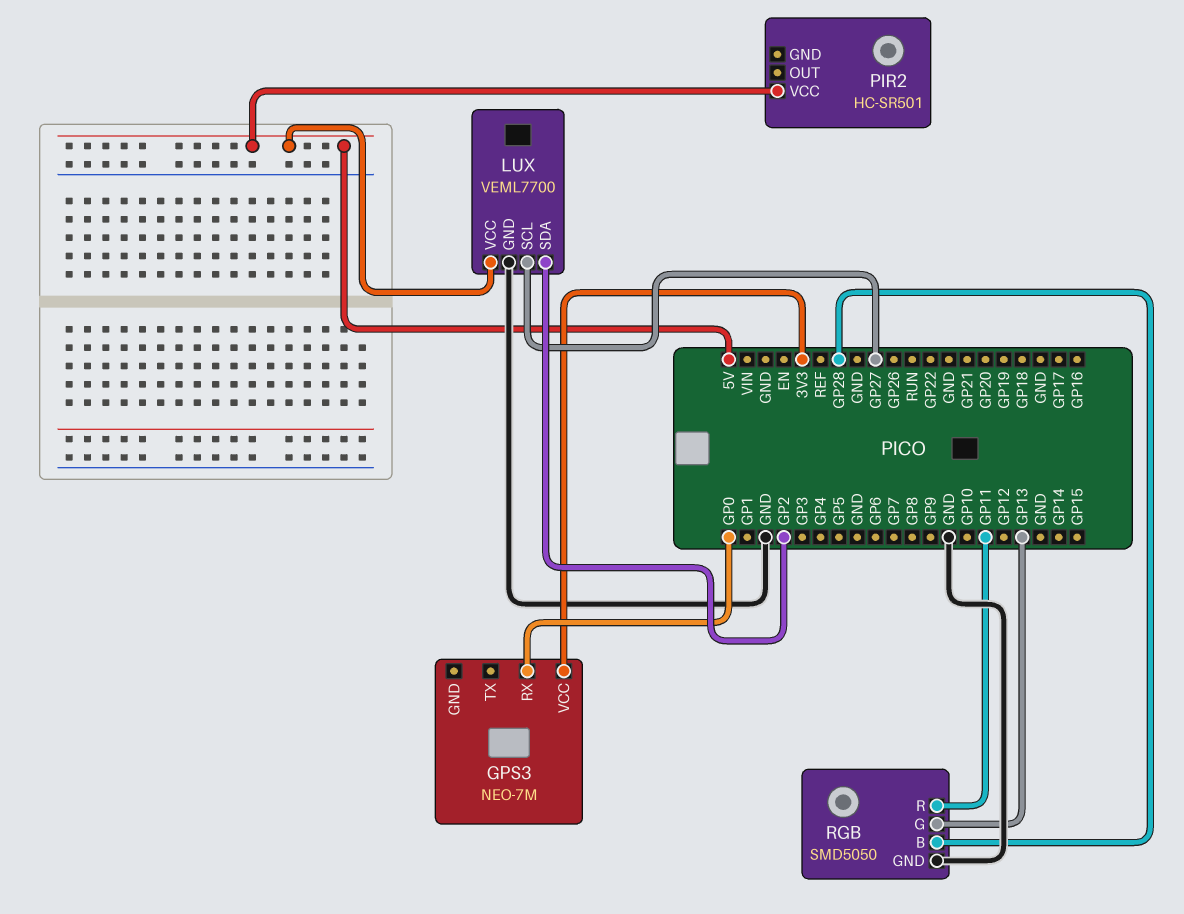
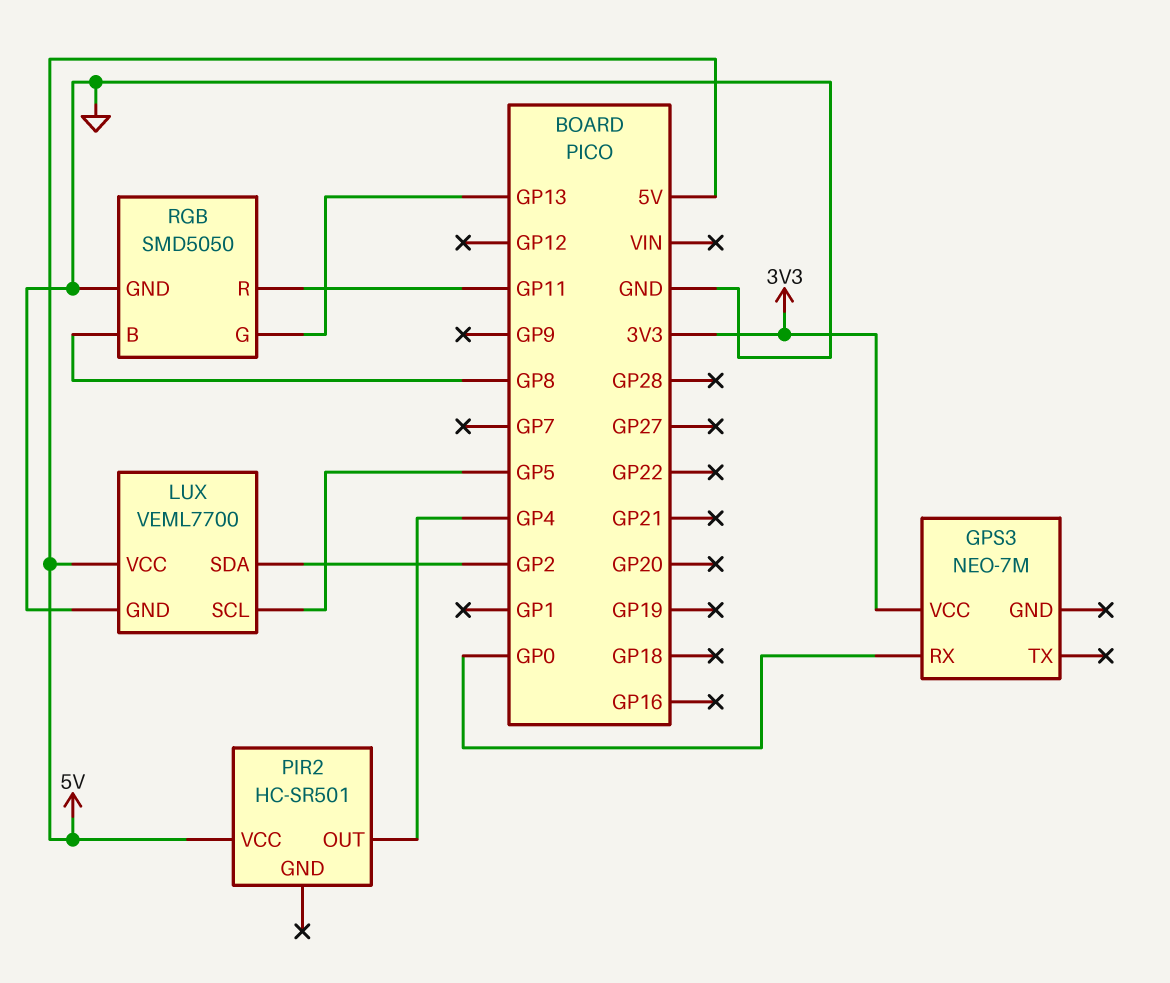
LUX pin SCL: GP27 -> GP5
PIR2 pin OUT: none -> GP4
RGB pin B: GP28 -> GP8

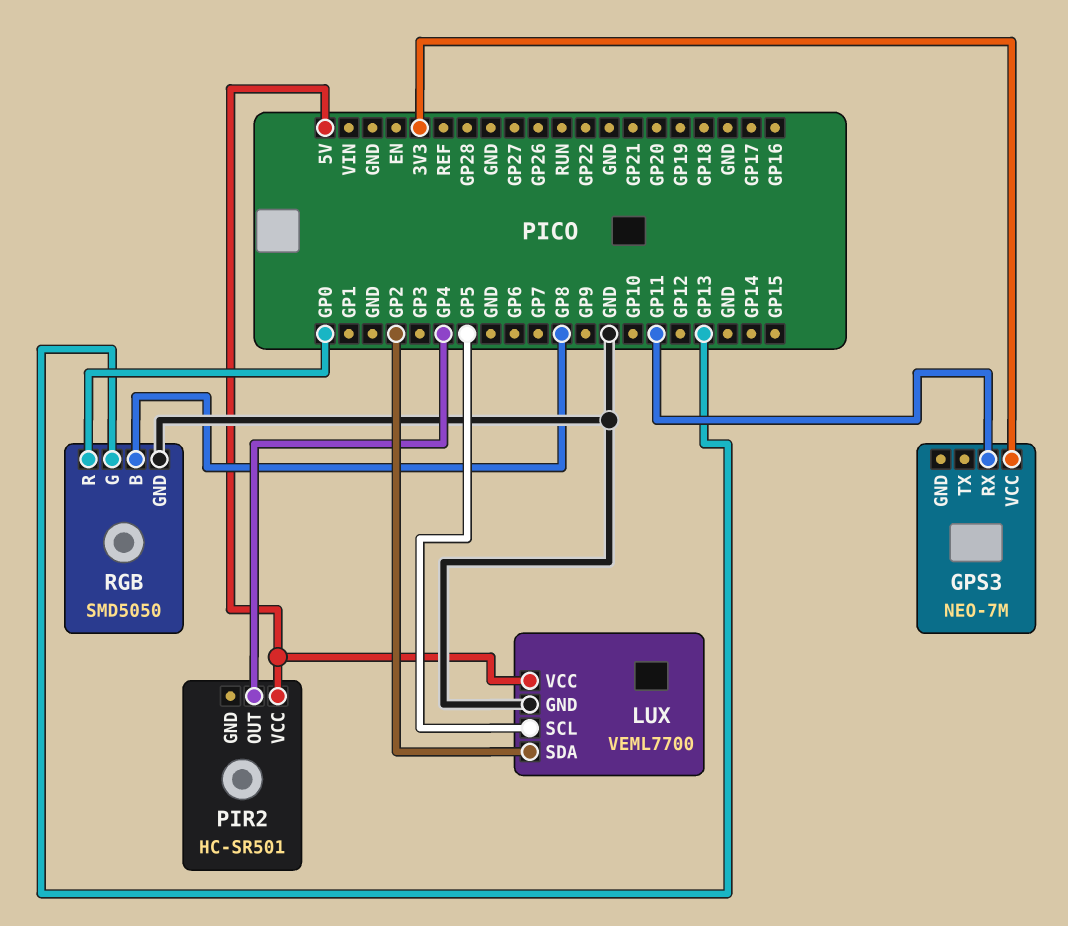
GPS3 pin RX: GP0 -> GP11
RGB pin R: GP11 -> GP0

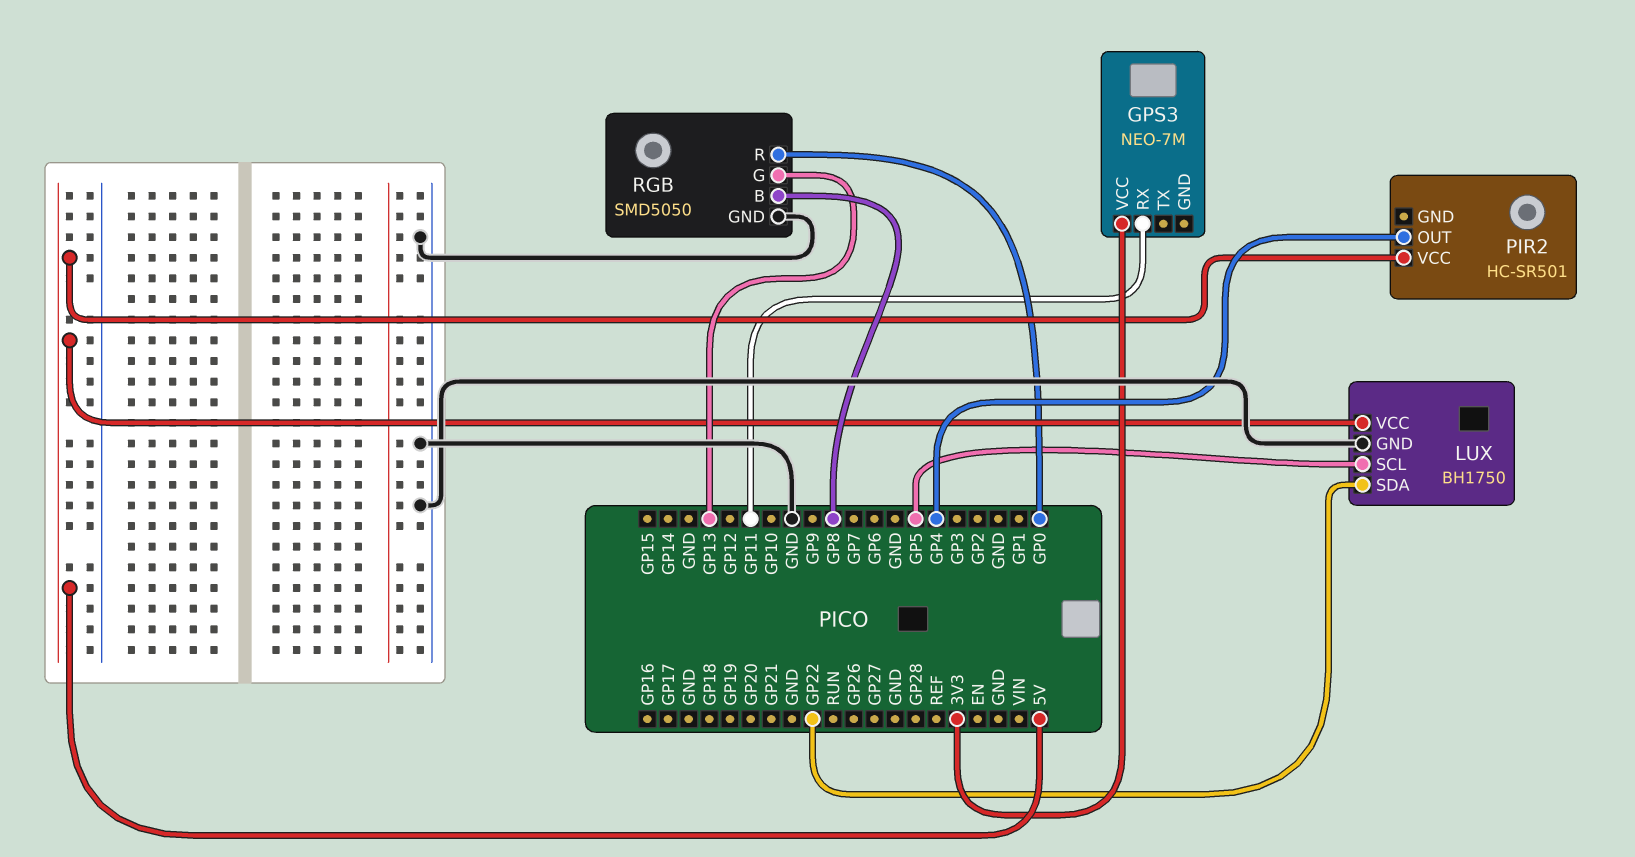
LUX: VEML7700 -> BH1750
LUX pin SDA: GP2 -> GP22

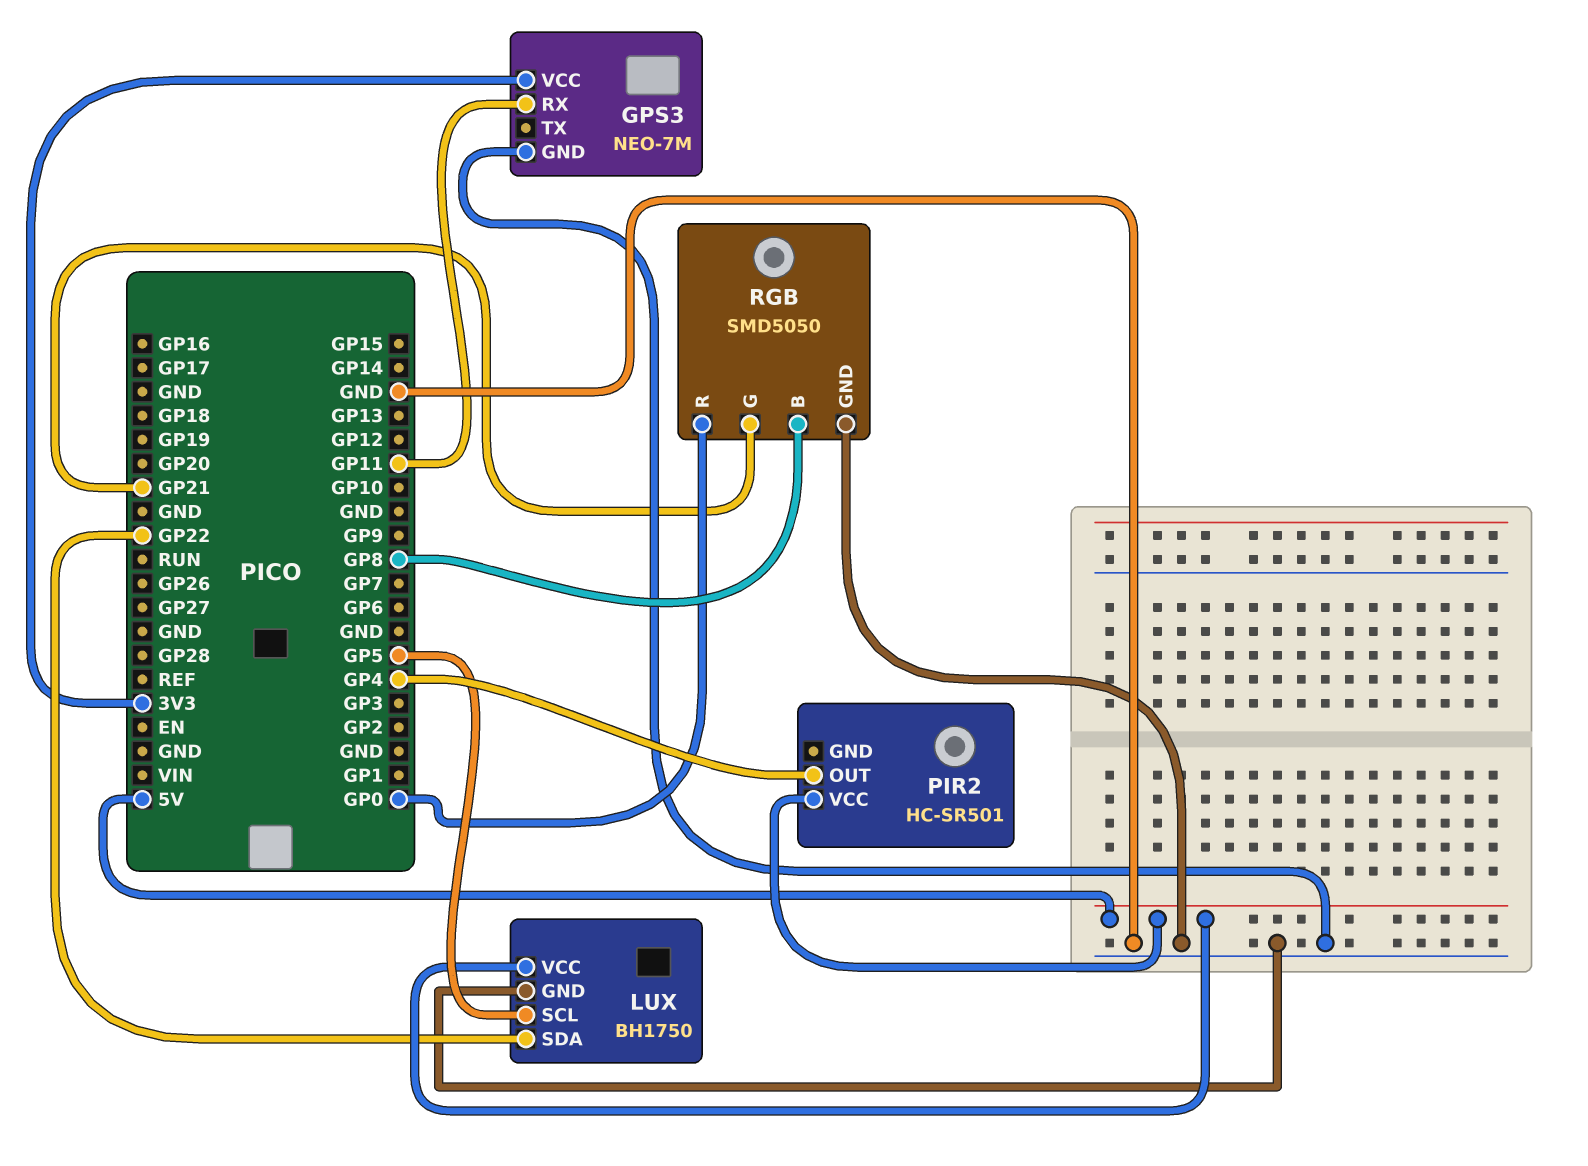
GPS3 pin GND: none -> GND
RGB pin G: GP13 -> GP21

